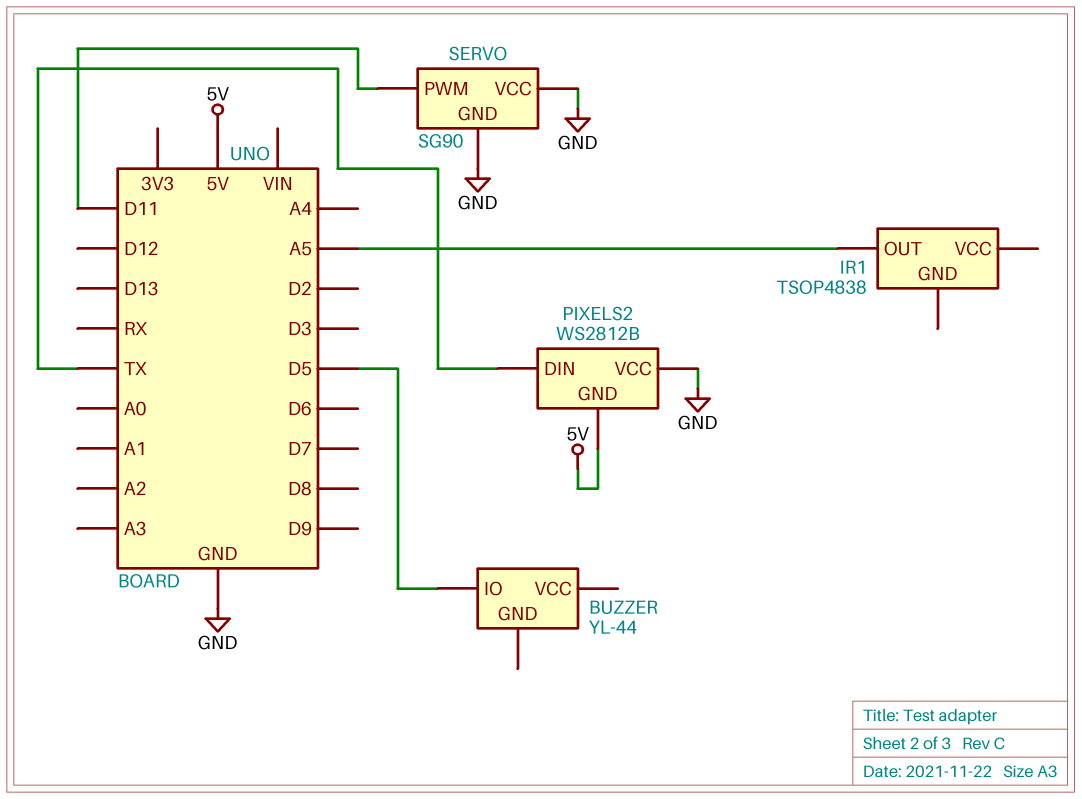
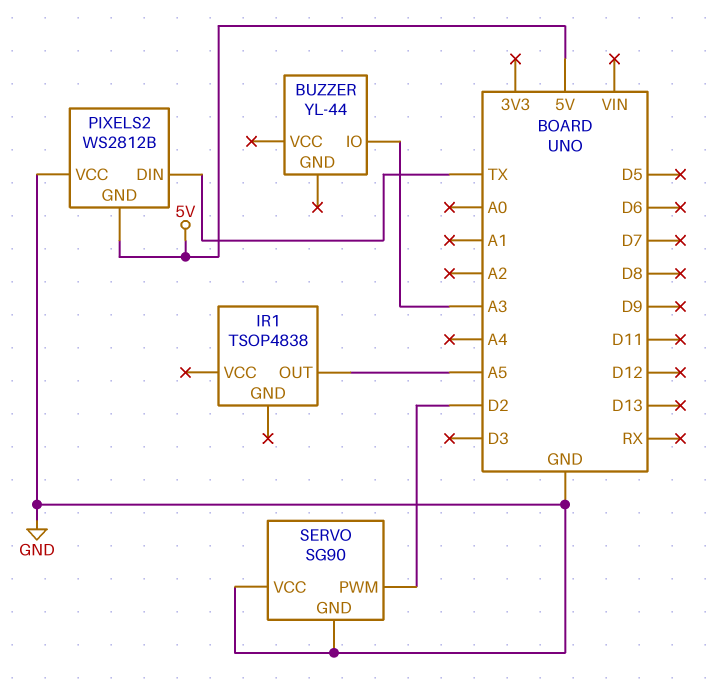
BUZZER pin IO: D5 -> A3
SERVO pin PWM: D11 -> D2

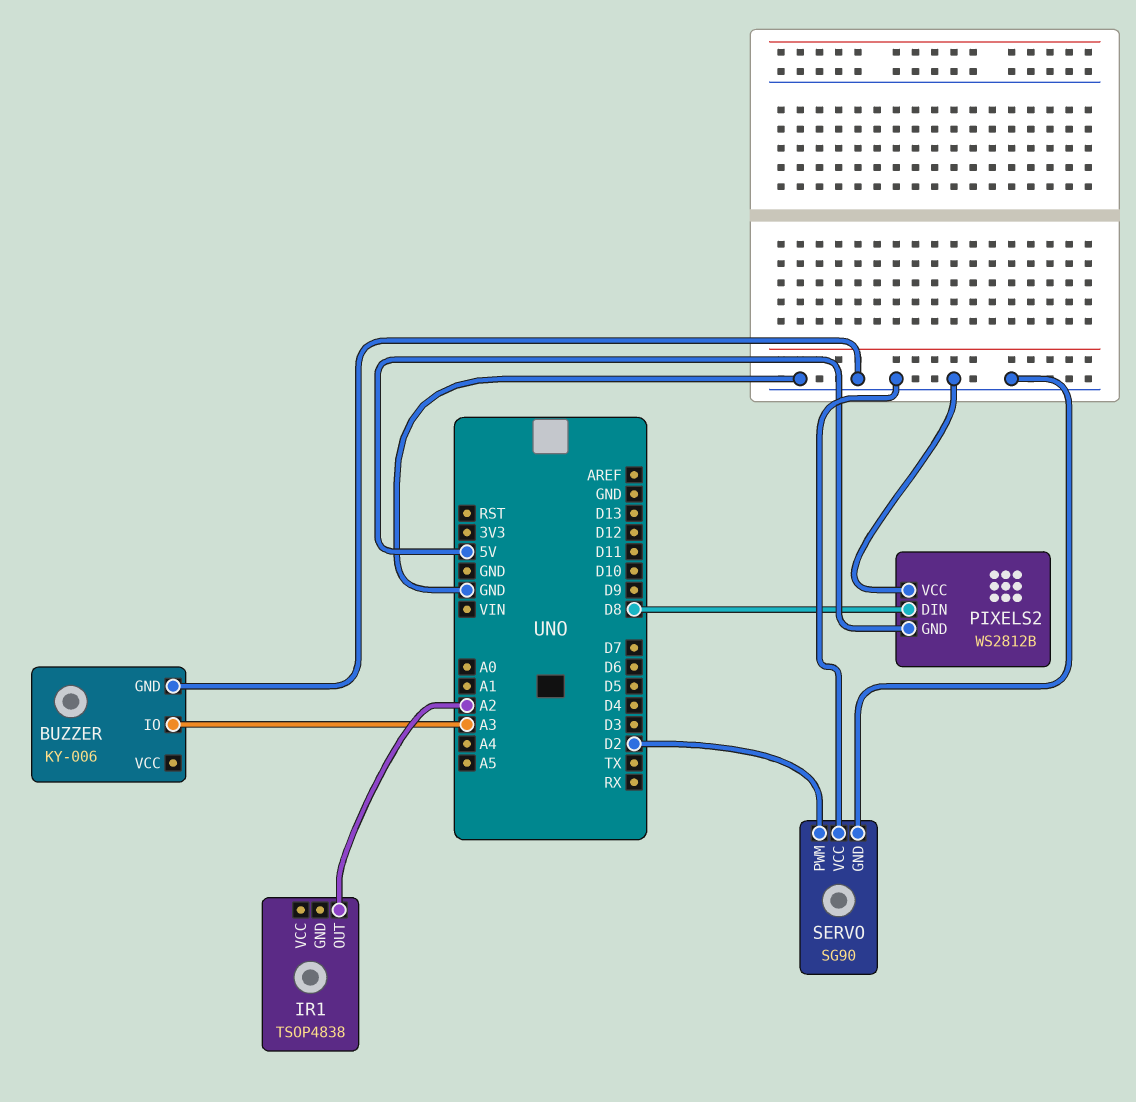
BUZZER: YL-44 -> KY-006
BUZZER pin GND: none -> GND
IR1 pin OUT: A5 -> A2
PIXELS2 pin DIN: TX -> D8

